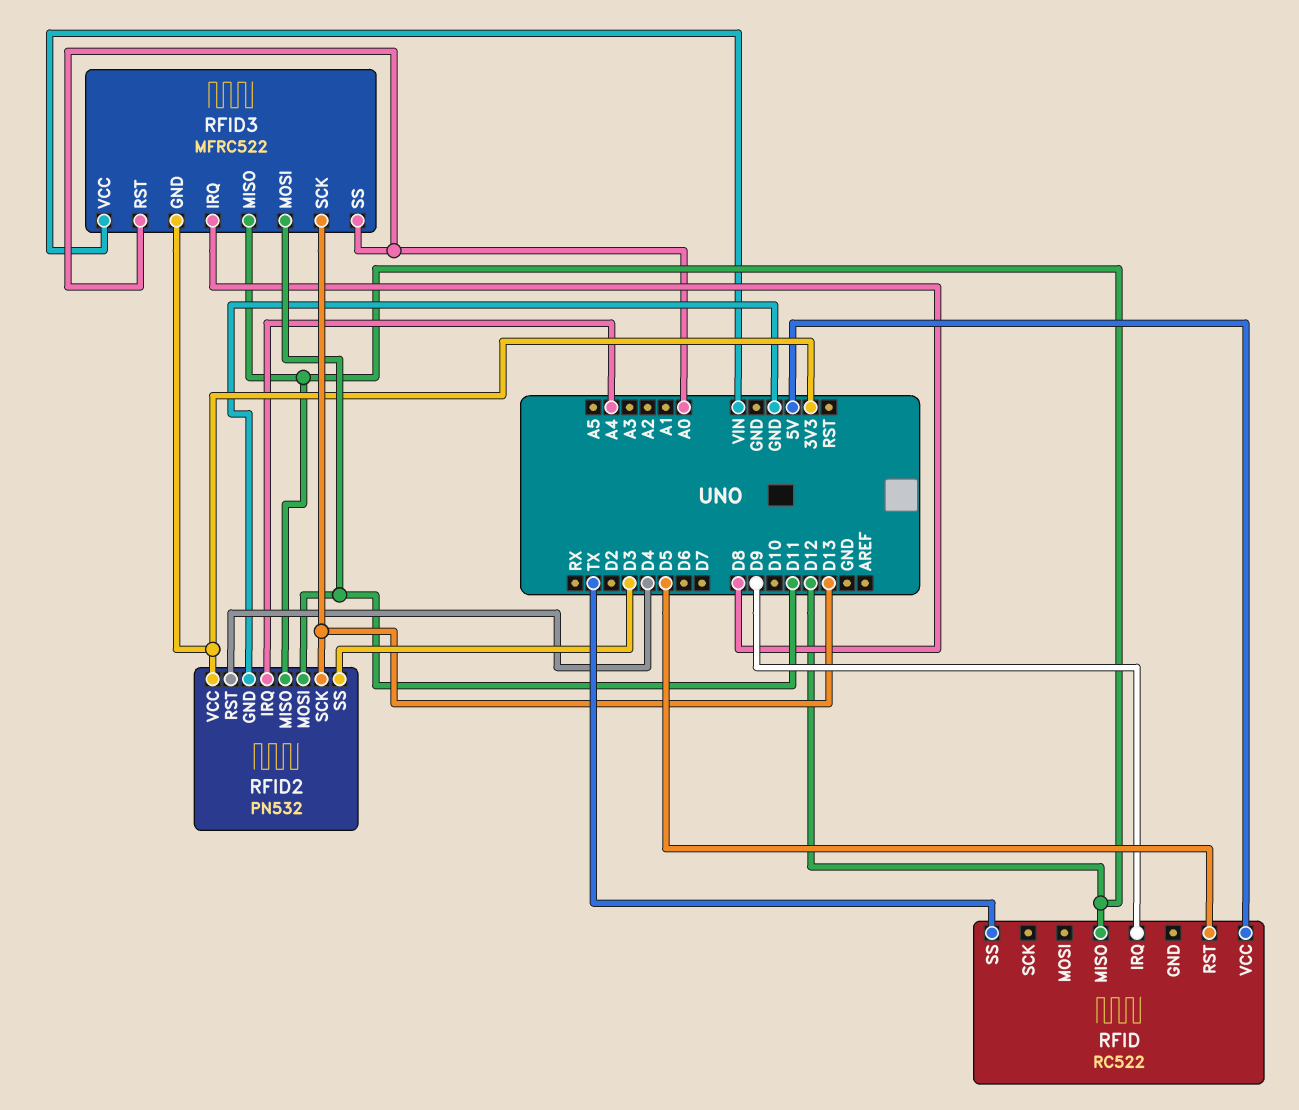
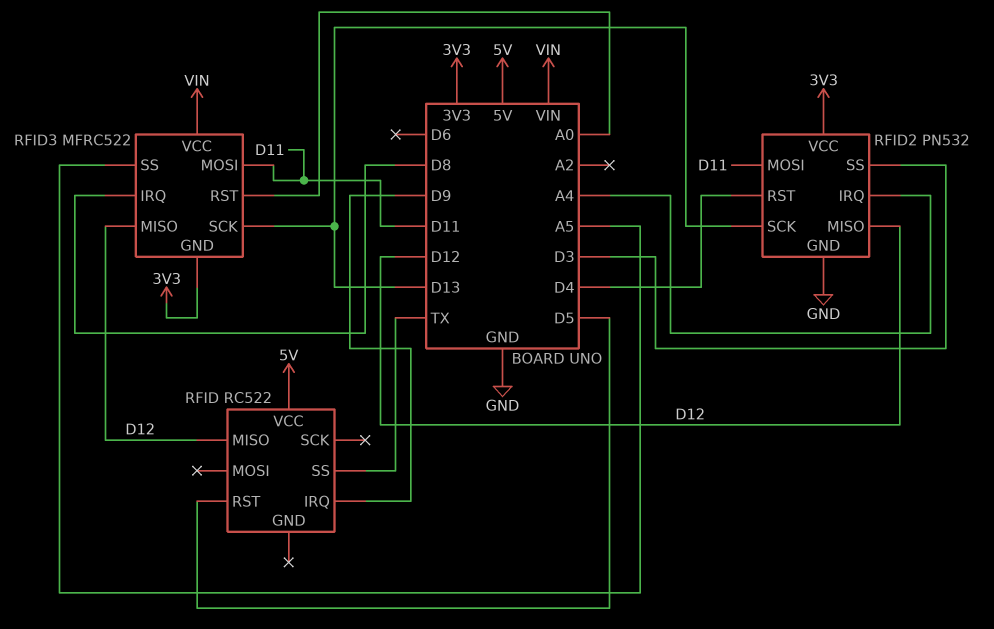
RFID3 pin SS: A0 -> A5

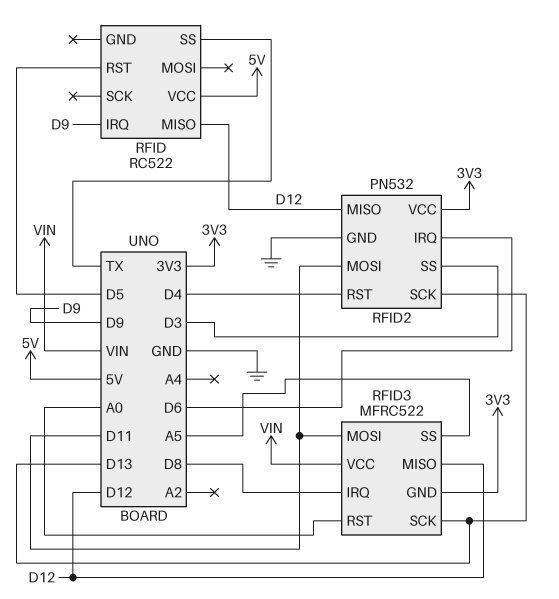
RFID2 pin IRQ: A4 -> D6

